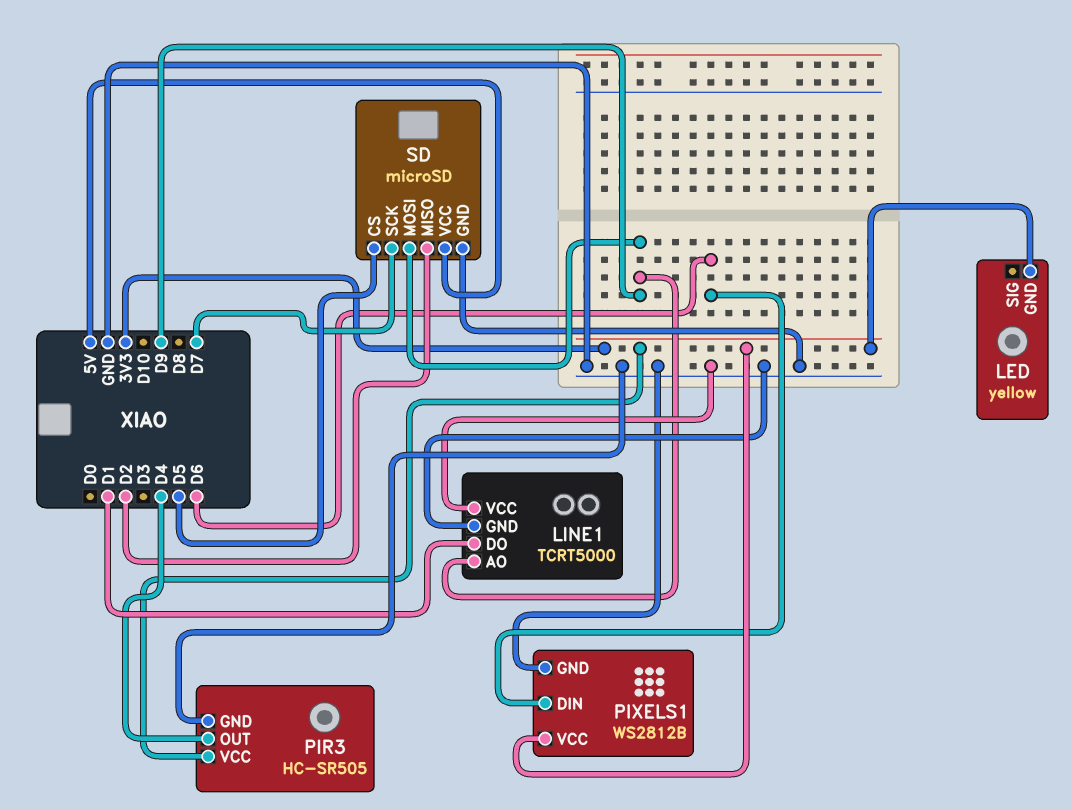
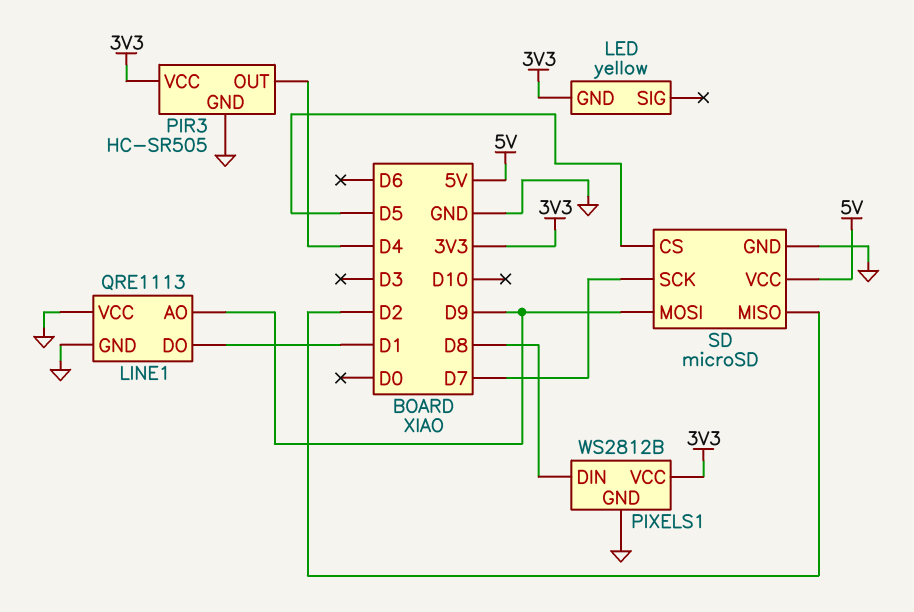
LINE1: TCRT5000 -> QRE1113
PIXELS1 pin DIN: D6 -> D8

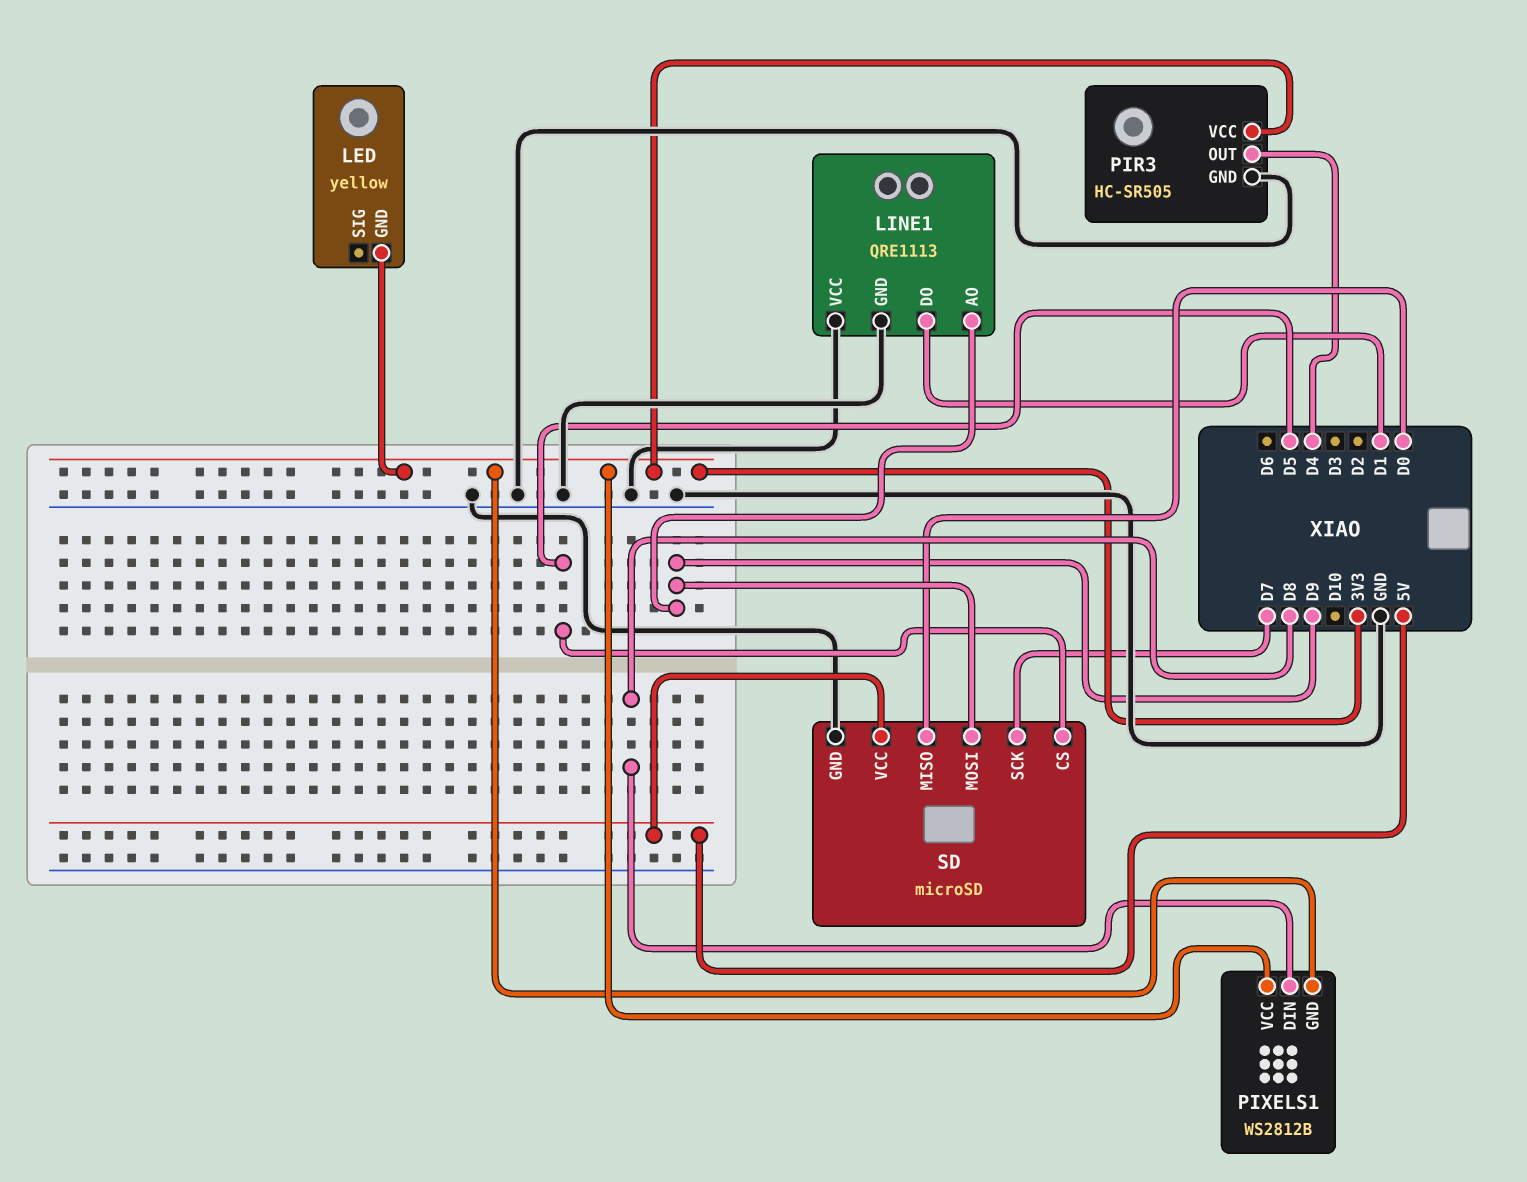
PIXELS1 pin GND: GND -> 3V3
SD pin MISO: D2 -> D0

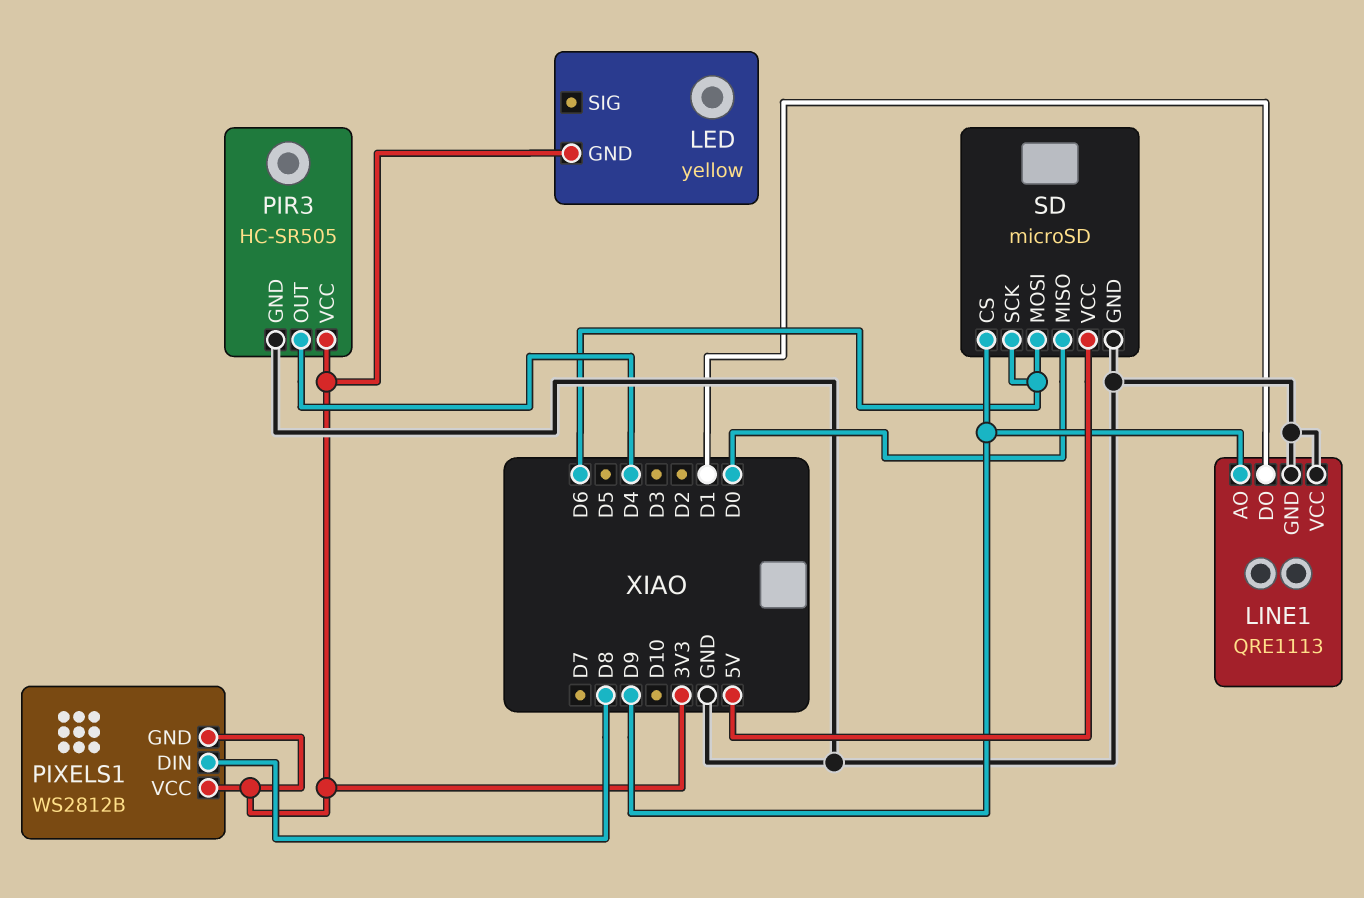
SD pin CS: D5 -> D9
SD pin MOSI: D9 -> D6
SD pin SCK: D7 -> D6

